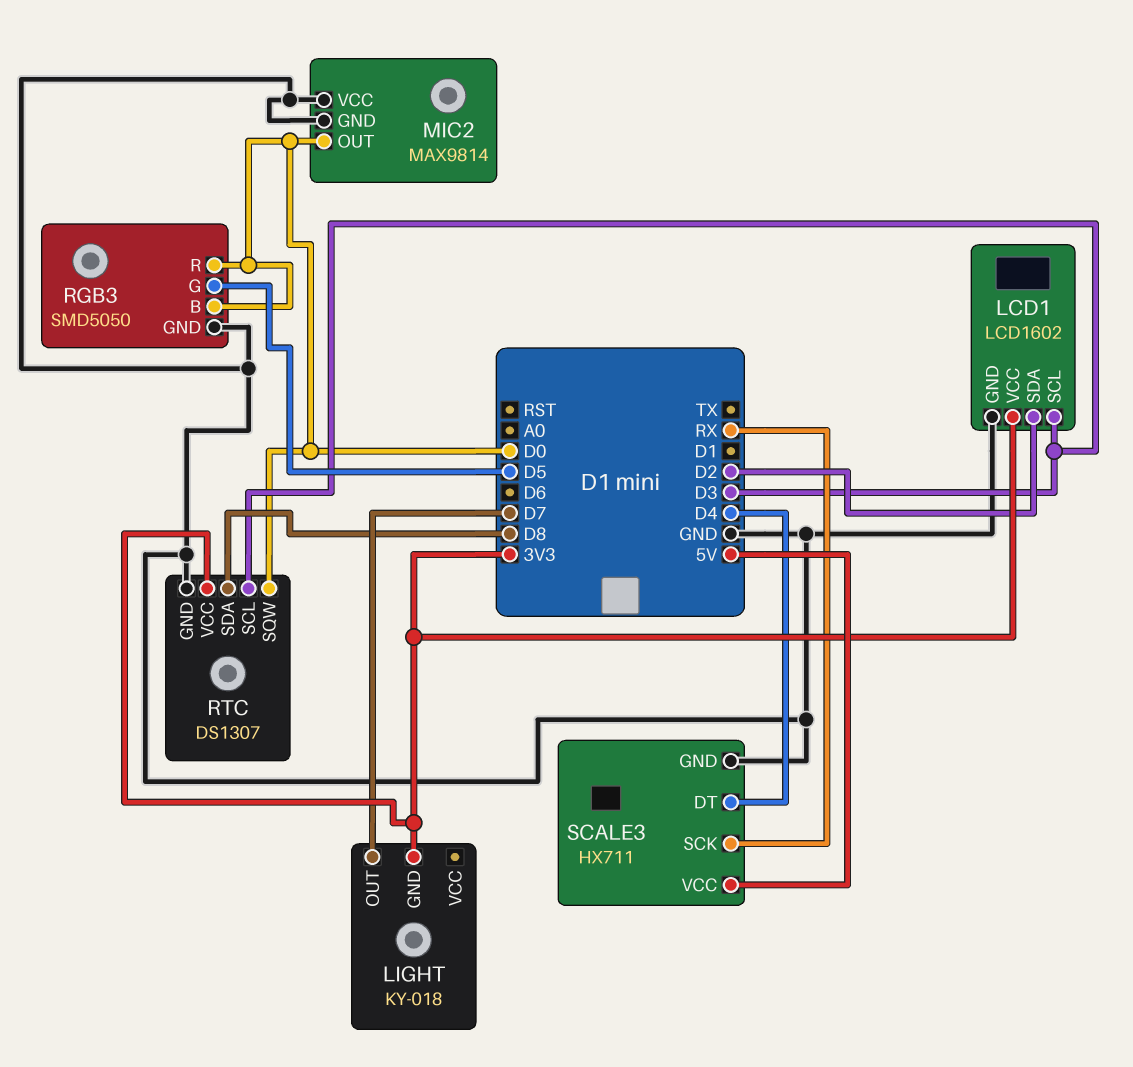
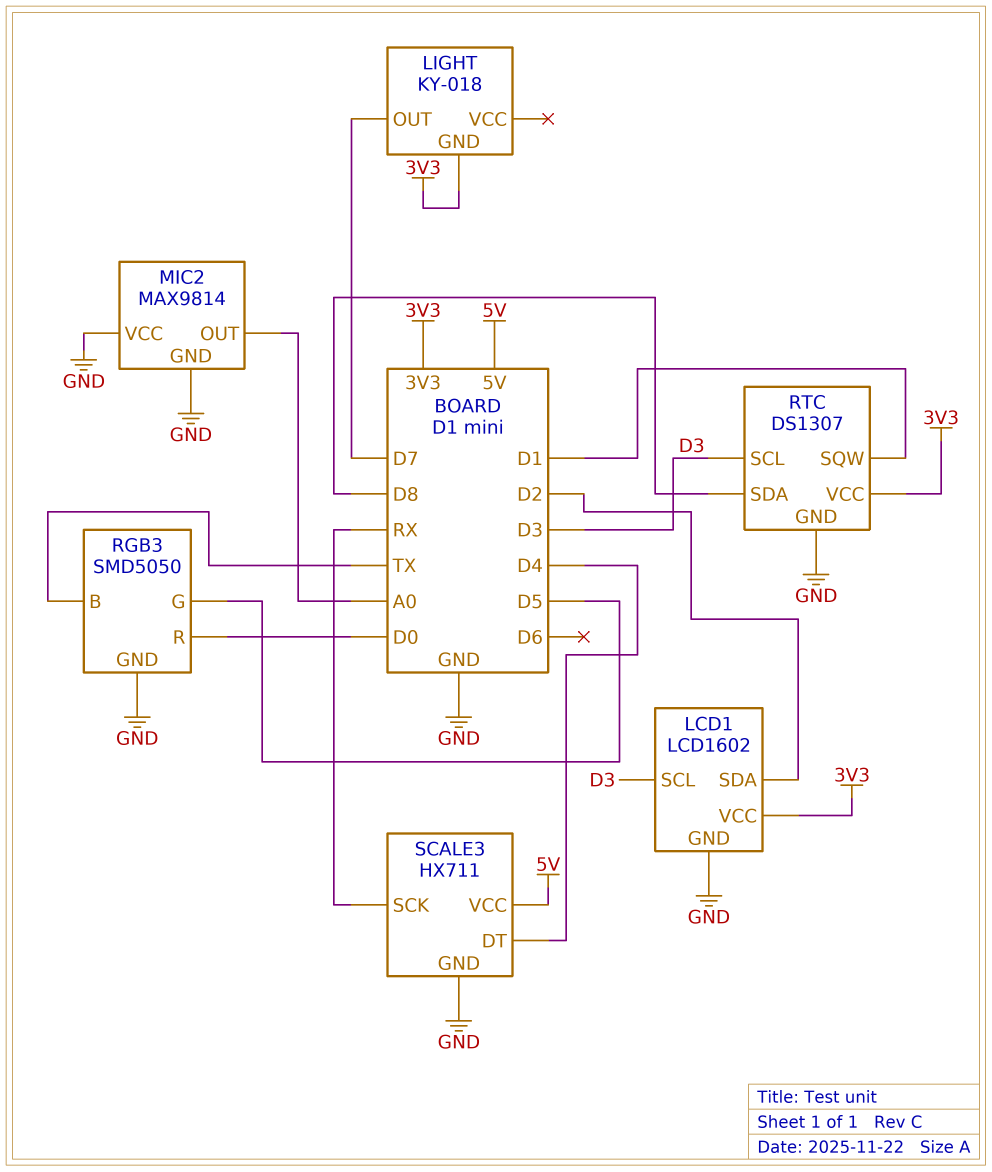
MIC2 pin OUT: D0 -> A0
RGB3 pin B: D0 -> TX
RTC pin SQW: D0 -> D1

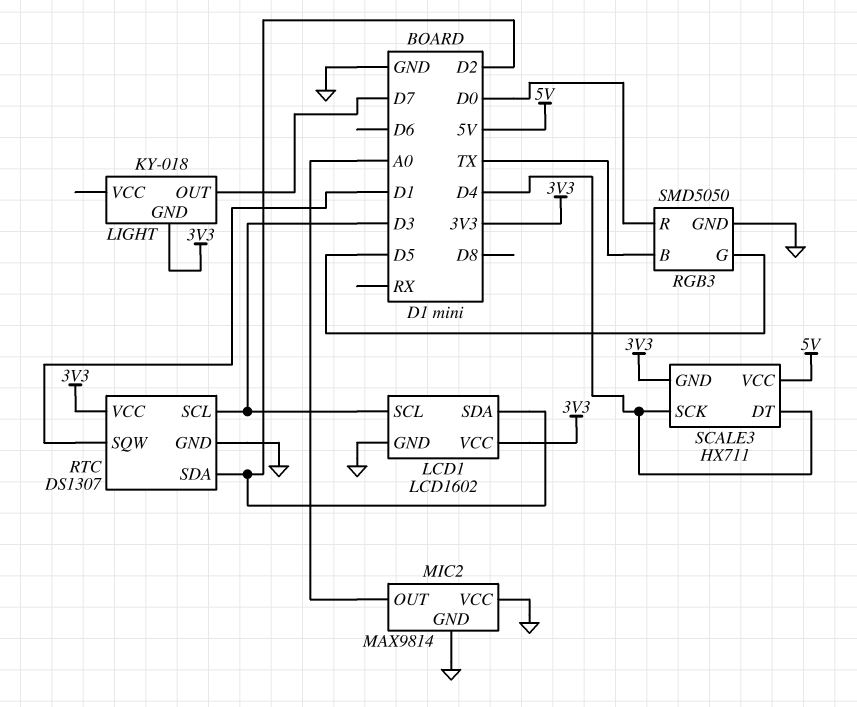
RTC pin SDA: D8 -> D2
SCALE3 pin GND: GND -> 3V3
SCALE3 pin SCK: RX -> D4

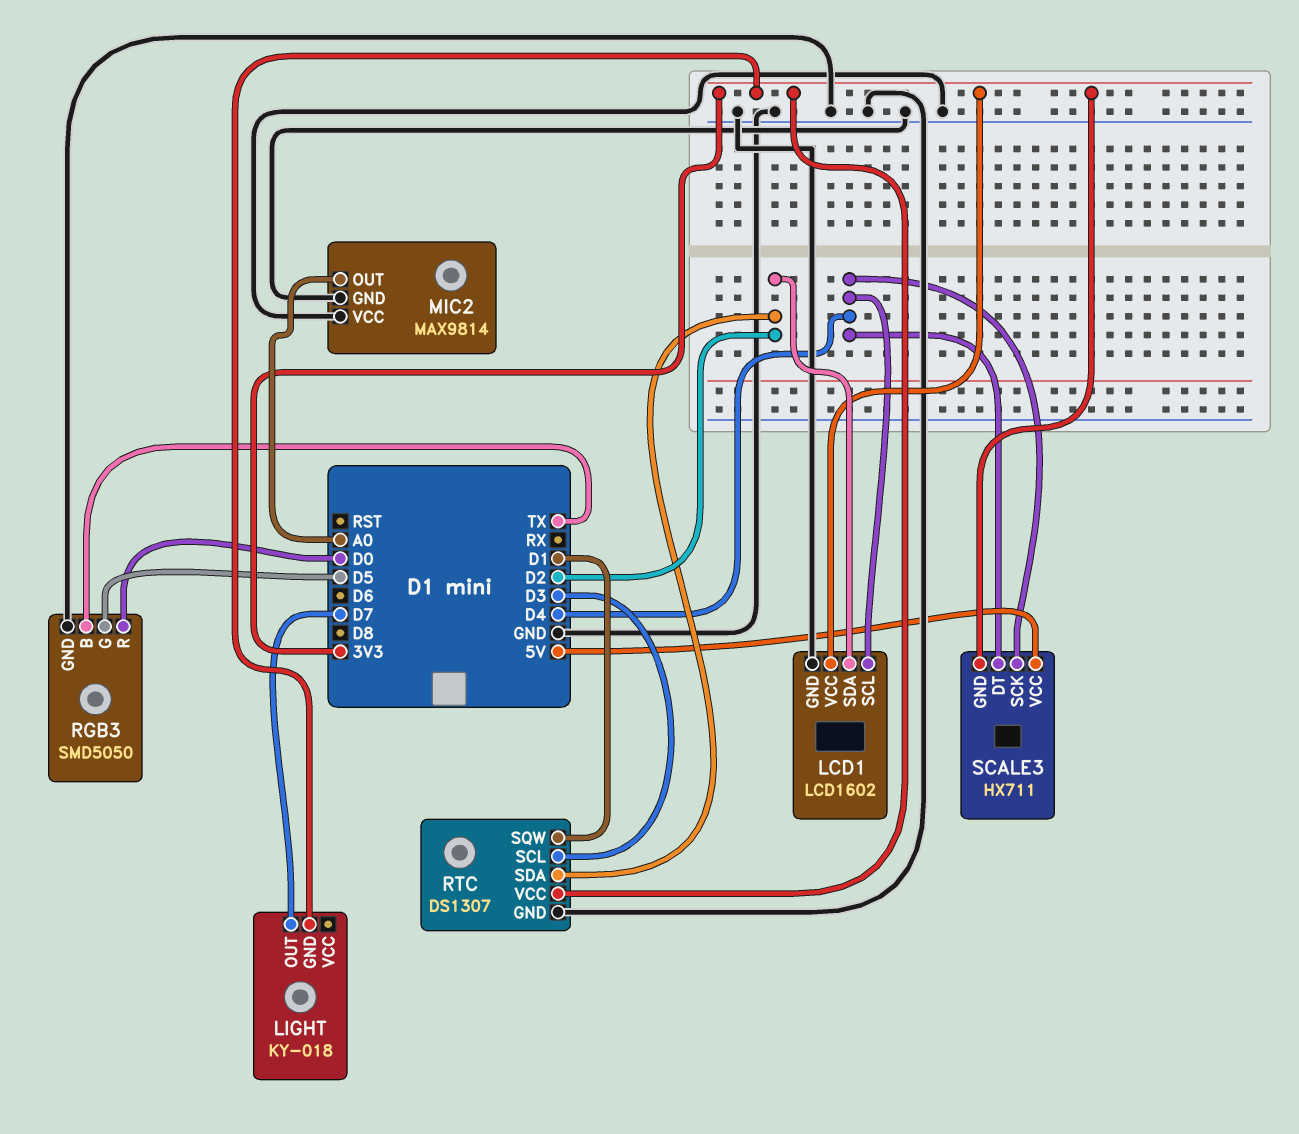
LCD1 pin SCL: D3 -> D4

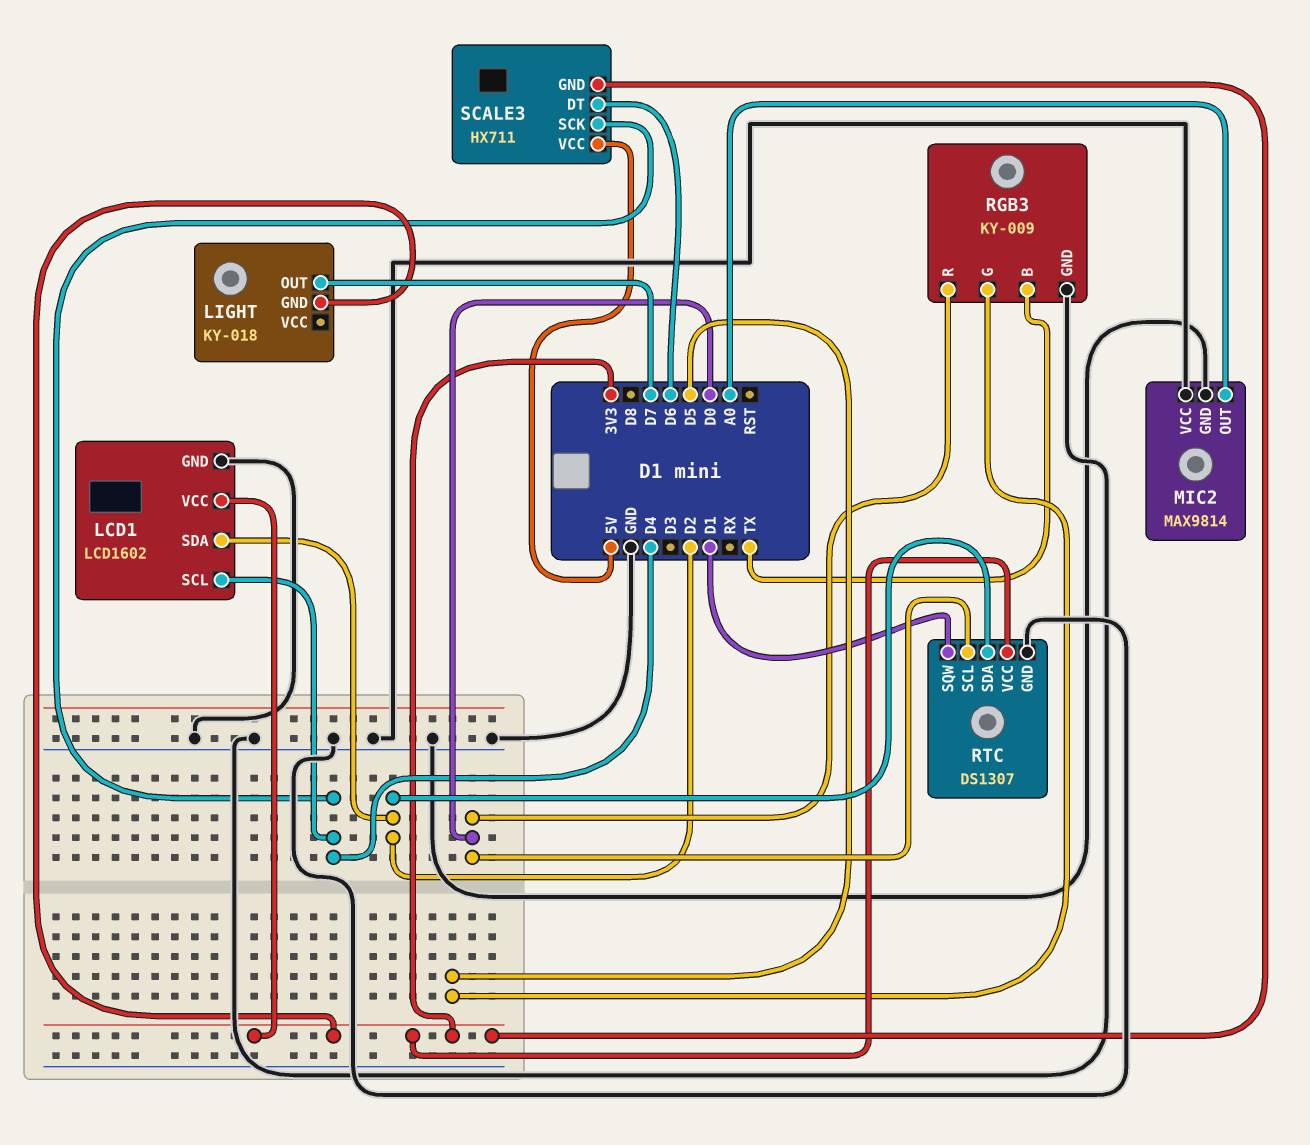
RGB3: SMD5050 -> KY-009
RTC pin SCL: D3 -> D0
SCALE3 pin DT: D4 -> D6

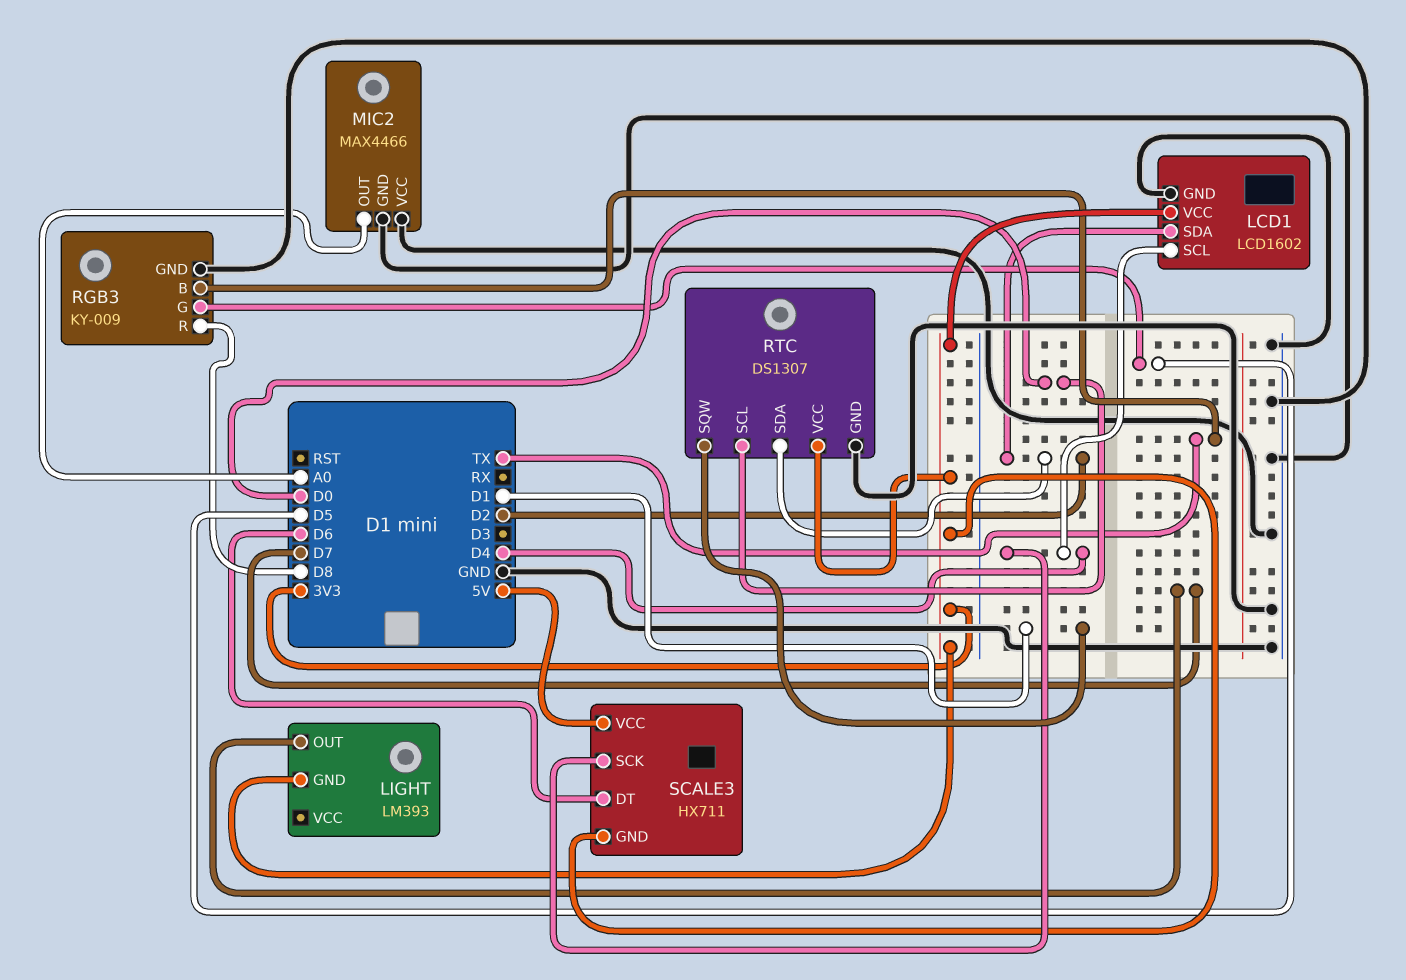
LIGHT: KY-018 -> LM393
MIC2: MAX9814 -> MAX4466
RGB3 pin R: D0 -> D8

